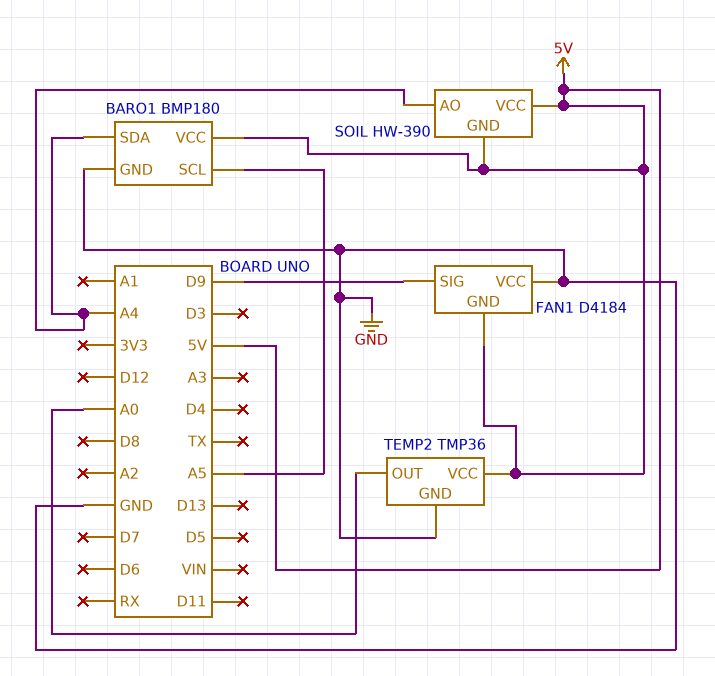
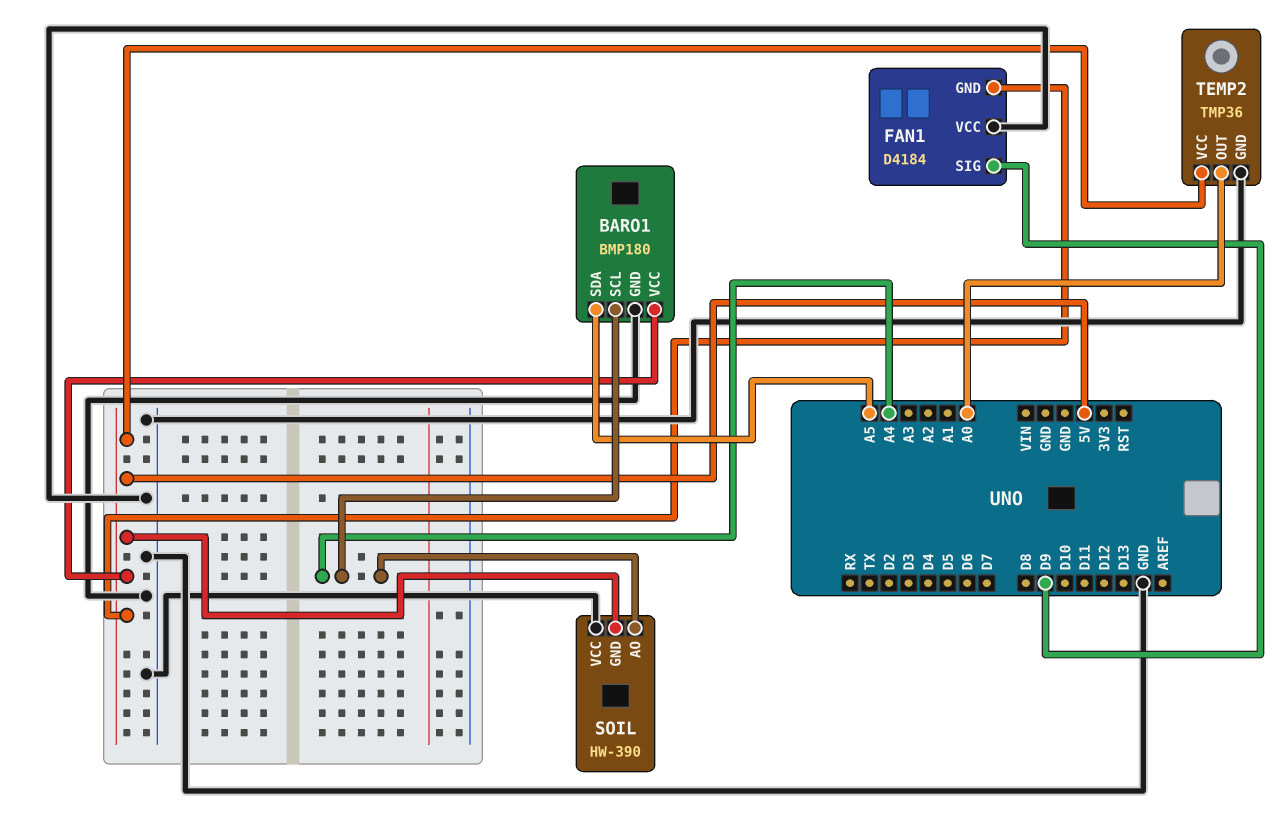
BARO1 pin SCL: A5 -> A4
BARO1 pin SDA: A4 -> A5
SOIL pin VCC: 5V -> GND

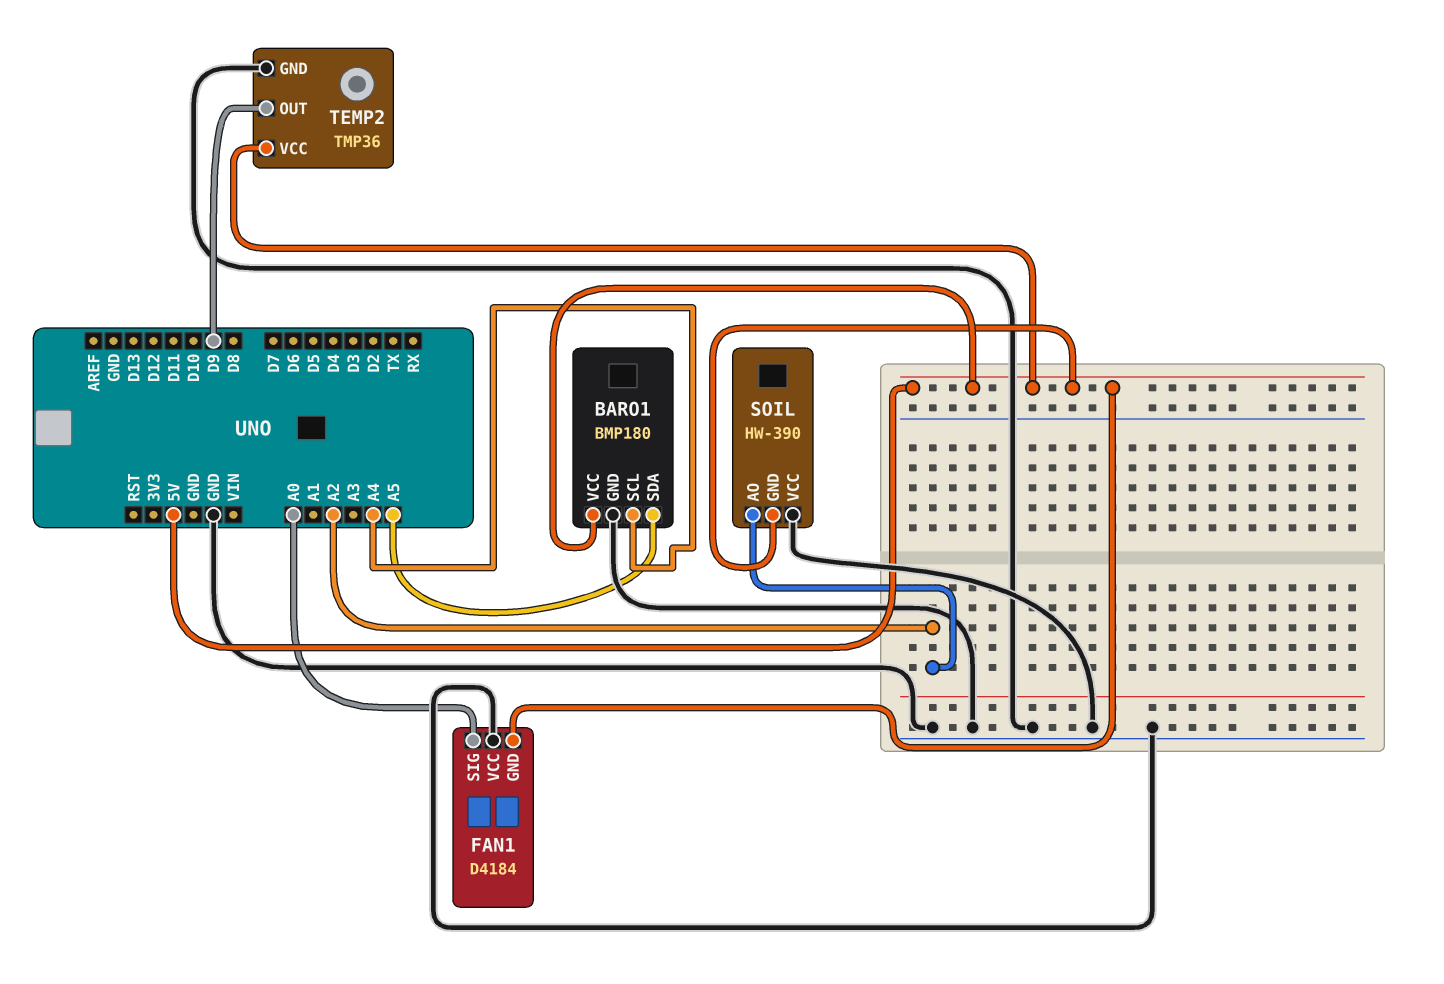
FAN1 pin SIG: D9 -> A0
SOIL pin AO: A4 -> A2
TEMP2 pin OUT: A0 -> D9

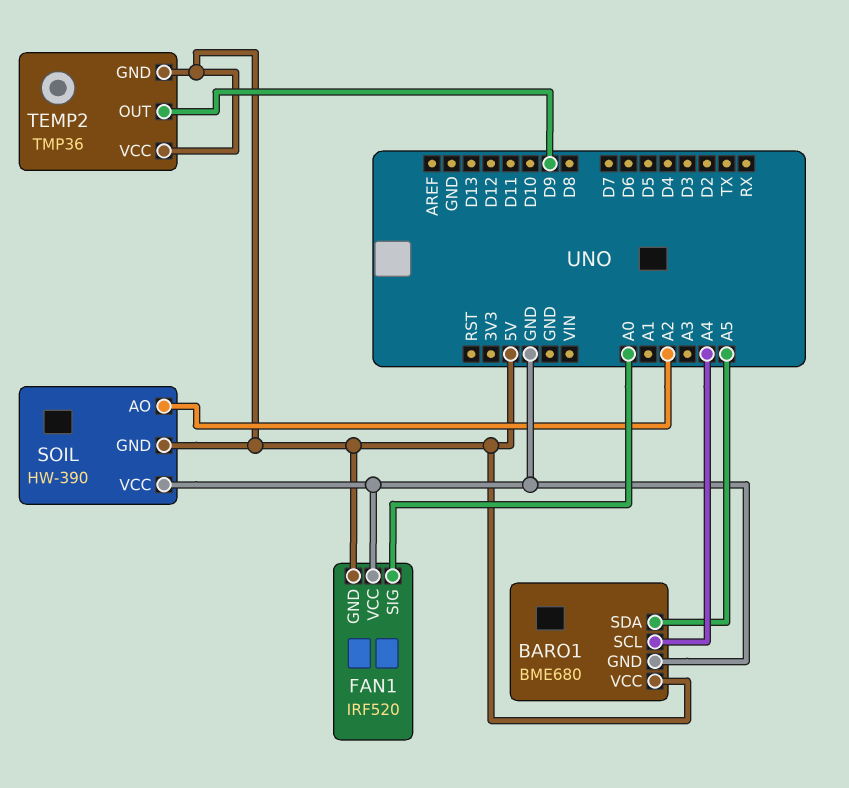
BARO1: BMP180 -> BME680
FAN1: D4184 -> IRF520
TEMP2 pin GND: GND -> 5V

